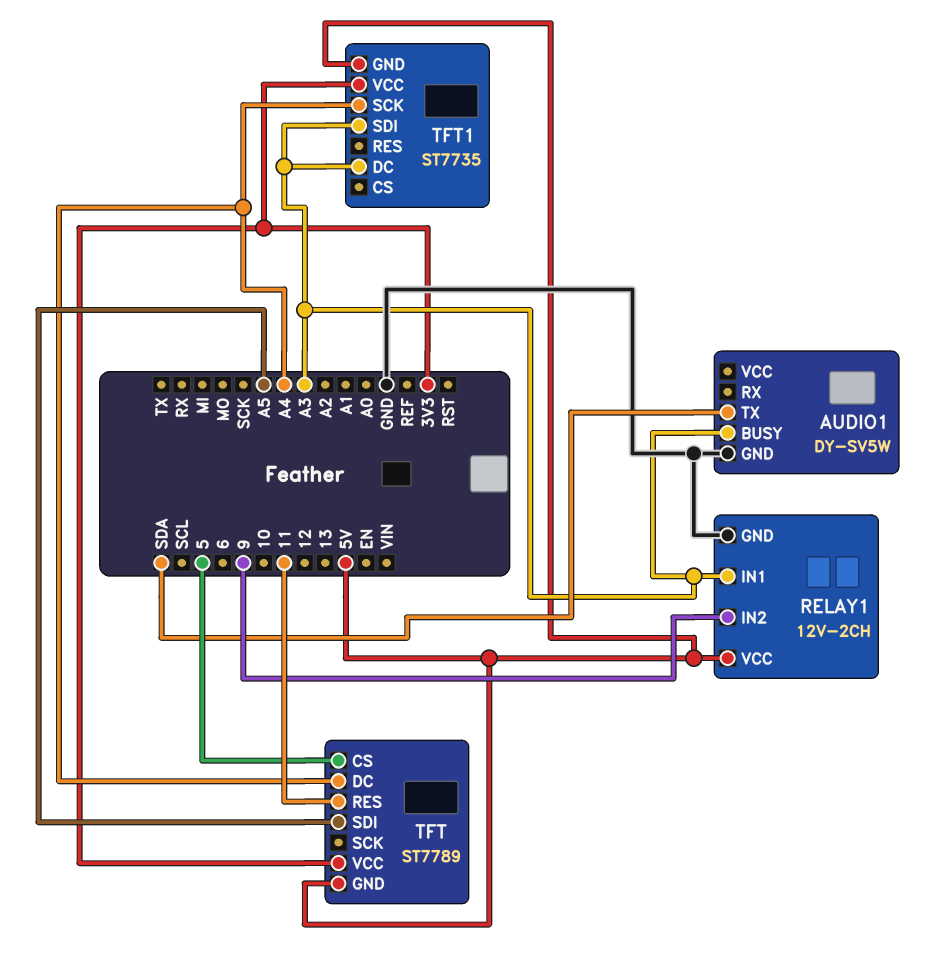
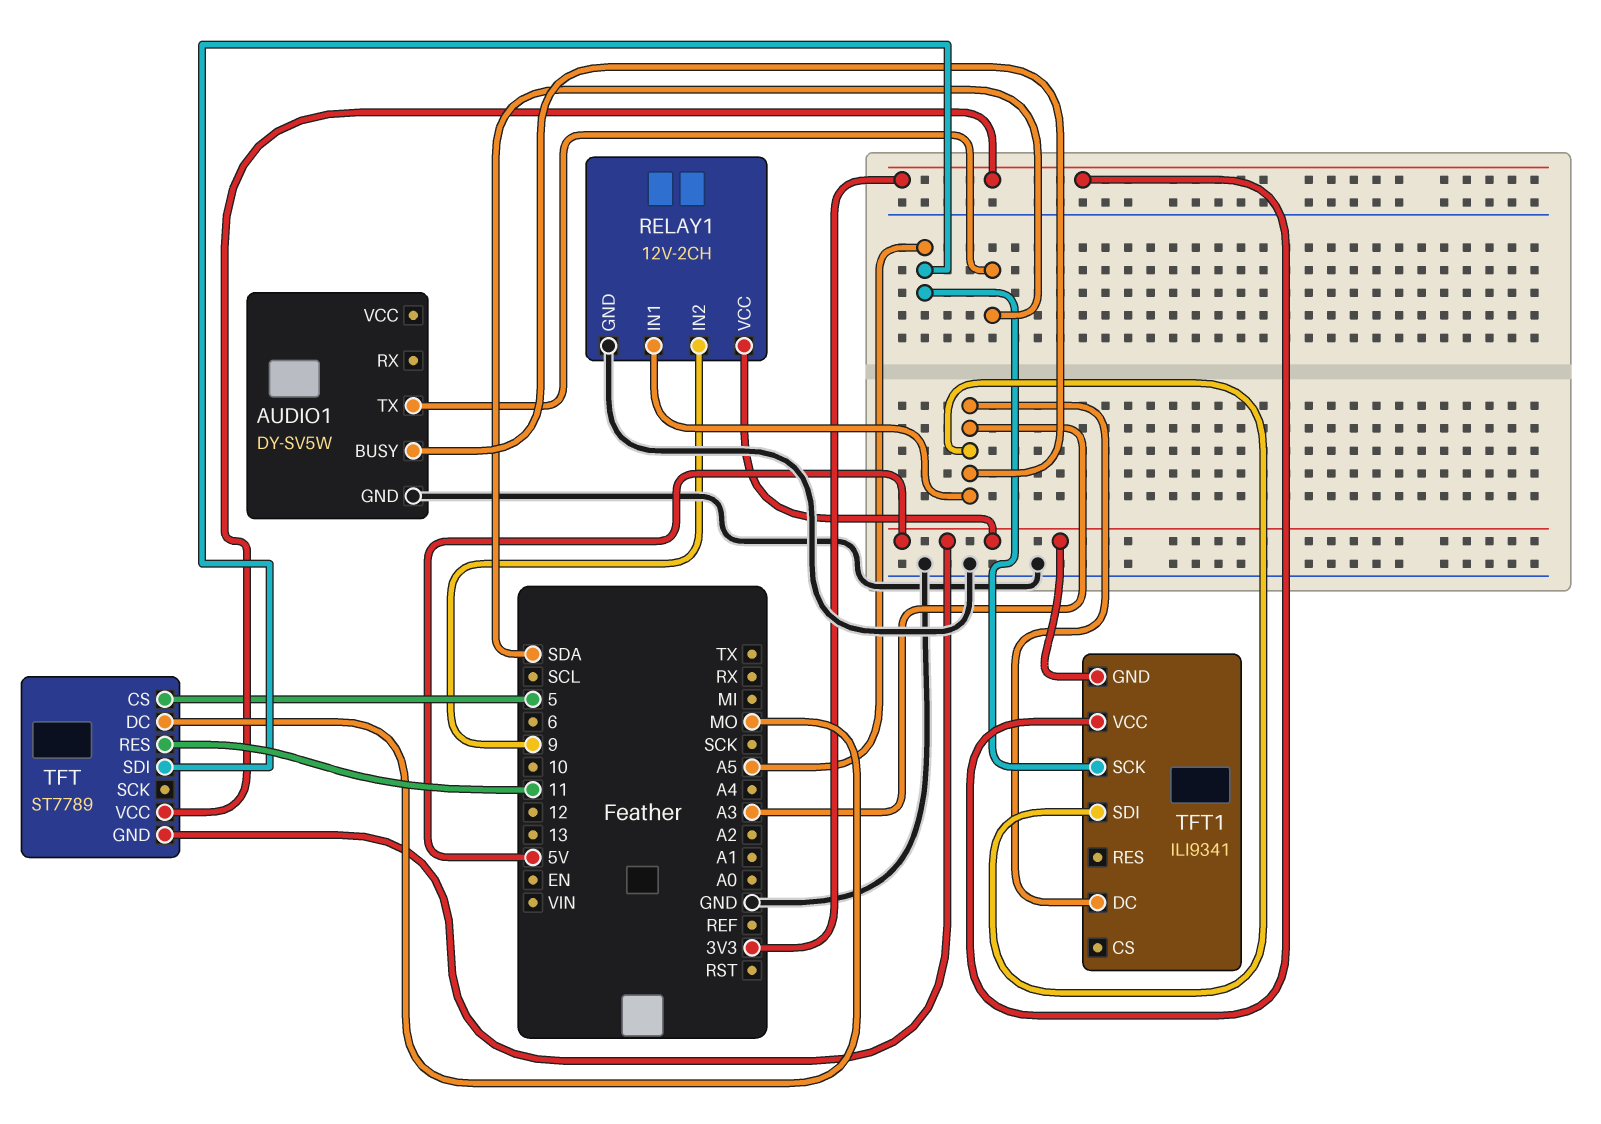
TFT pin DC: A4 -> MO
TFT1: ST7735 -> ILI9341
TFT1 pin SCK: A4 -> A5

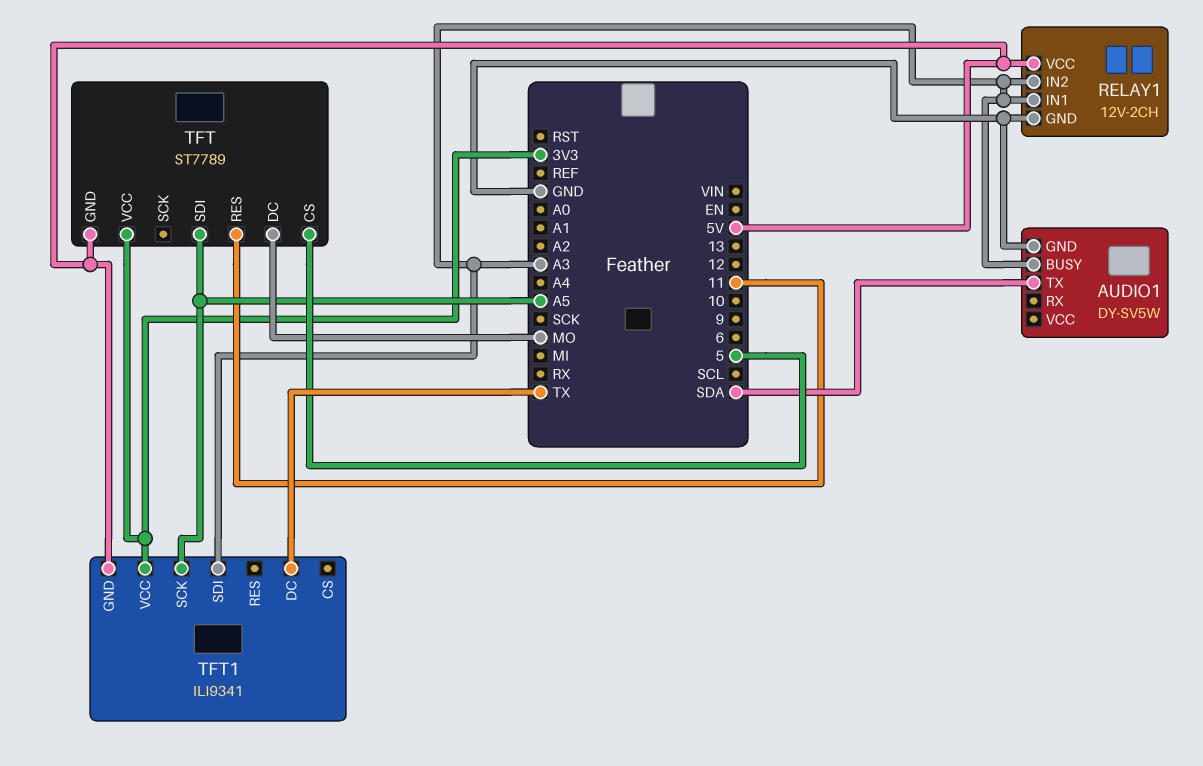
RELAY1 pin IN2: 9 -> A3
TFT1 pin DC: A3 -> TX

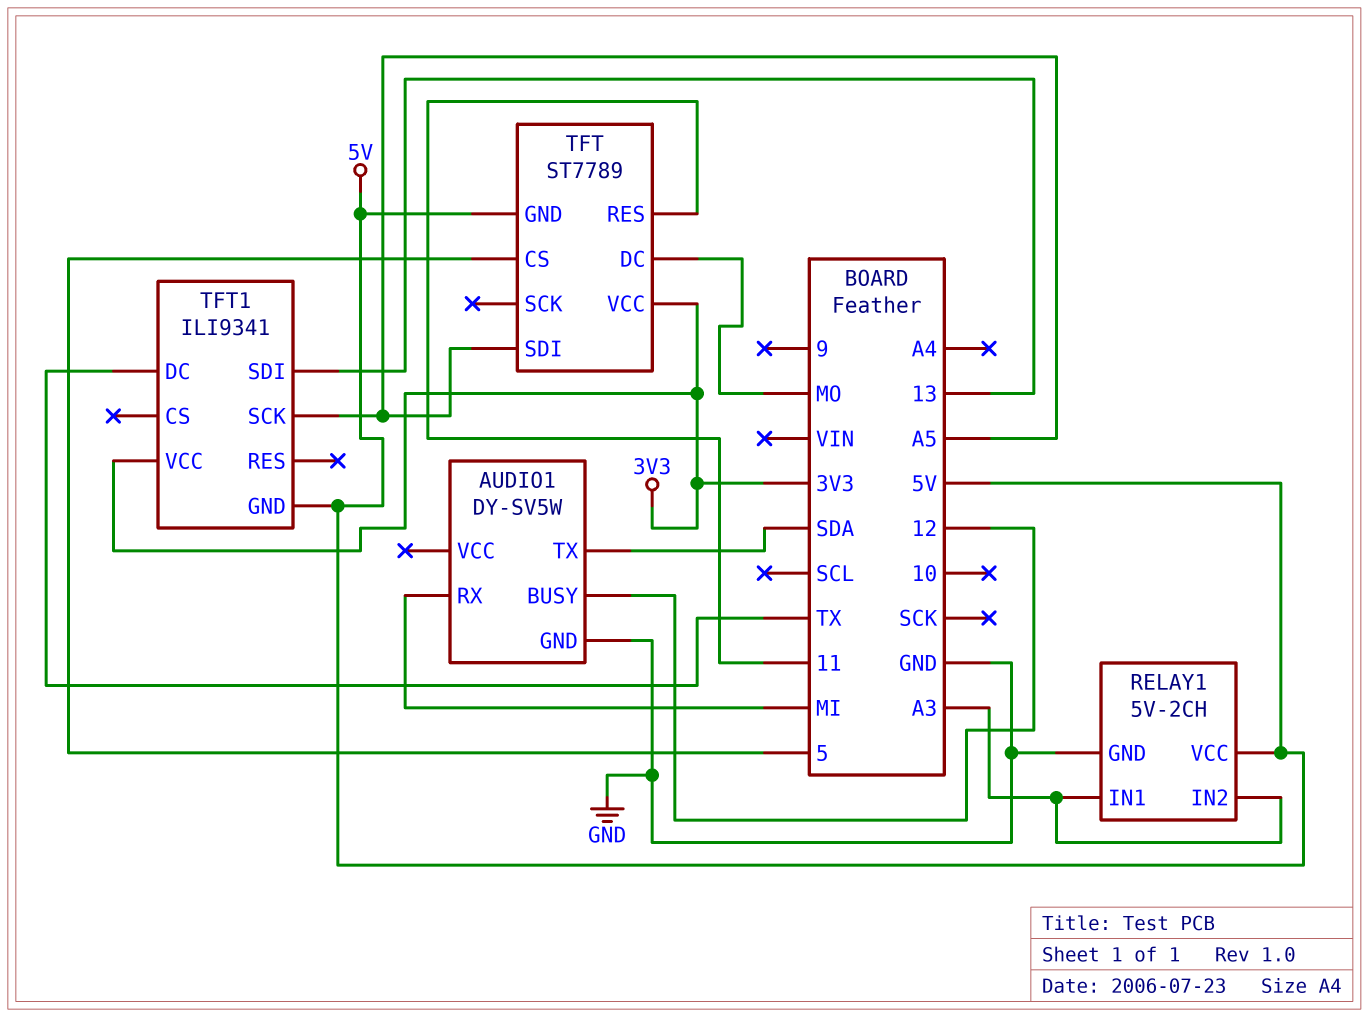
AUDIO1 pin BUSY: A3 -> 12
AUDIO1 pin RX: none -> MI
RELAY1: 12V-2CH -> 5V-2CH
TFT1 pin SDI: A3 -> 13

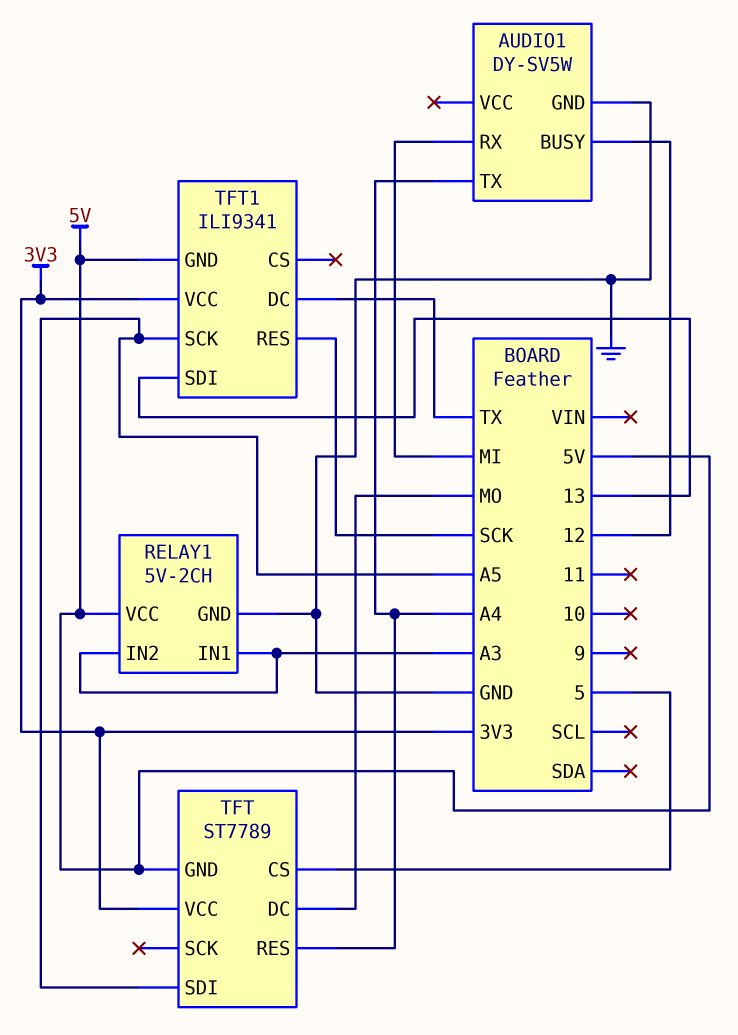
AUDIO1 pin TX: SDA -> A4
TFT pin RES: 11 -> A4
TFT1 pin RES: none -> SCK

